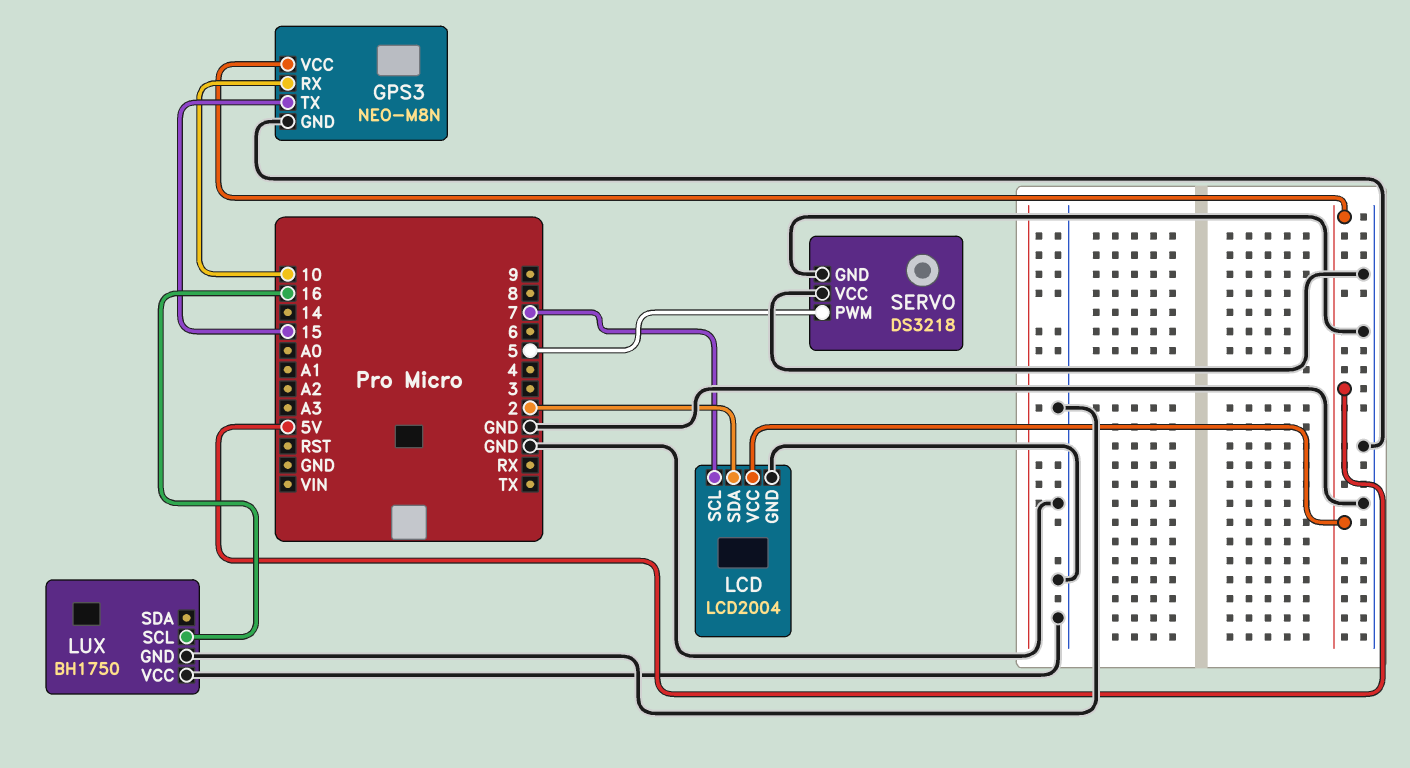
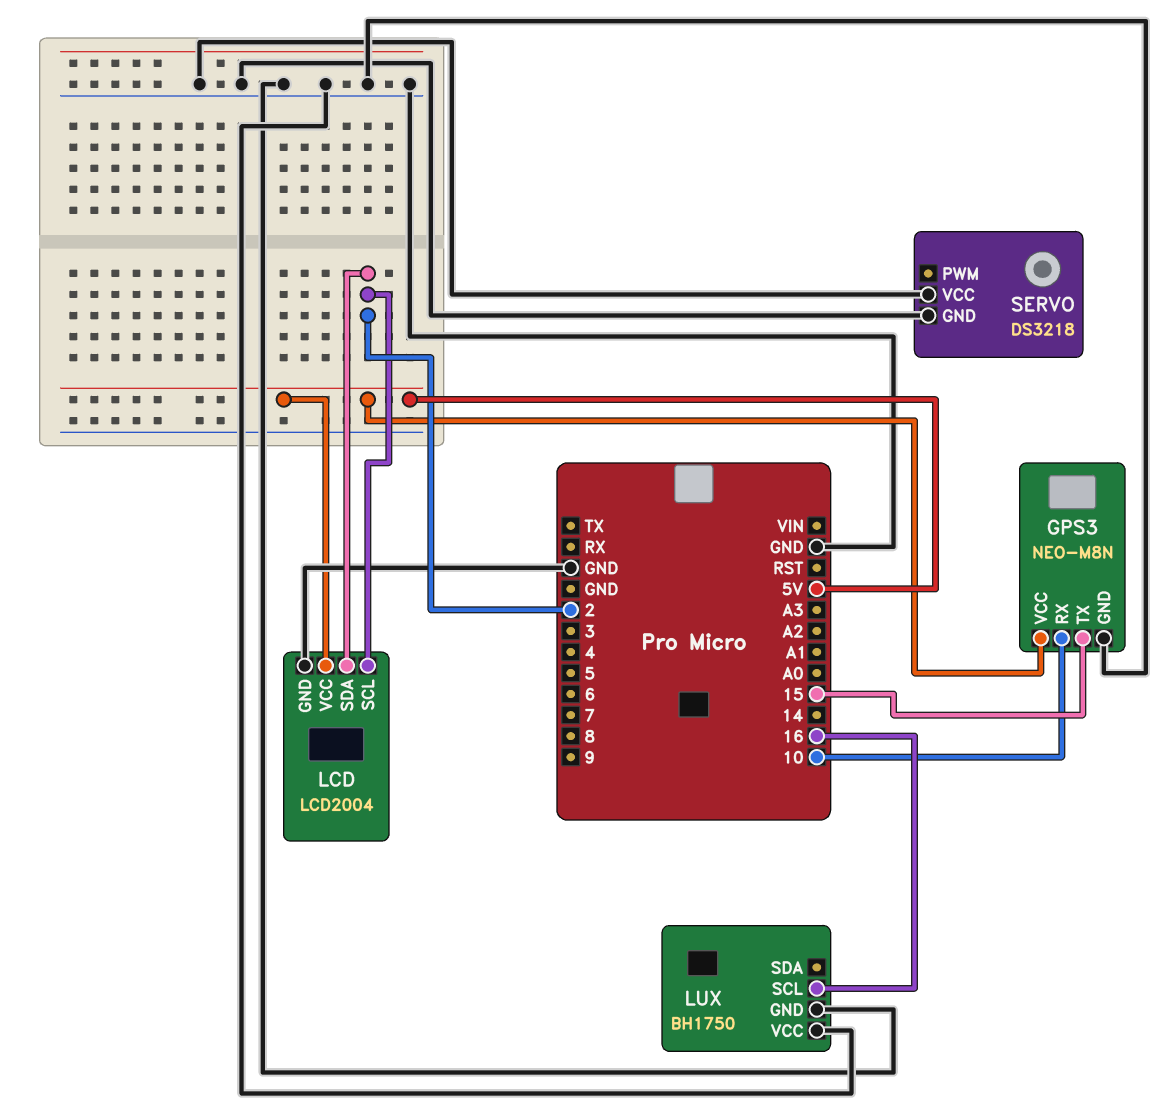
LCD pin SCL: 7 -> 2
SERVO pin PWM: 5 -> none

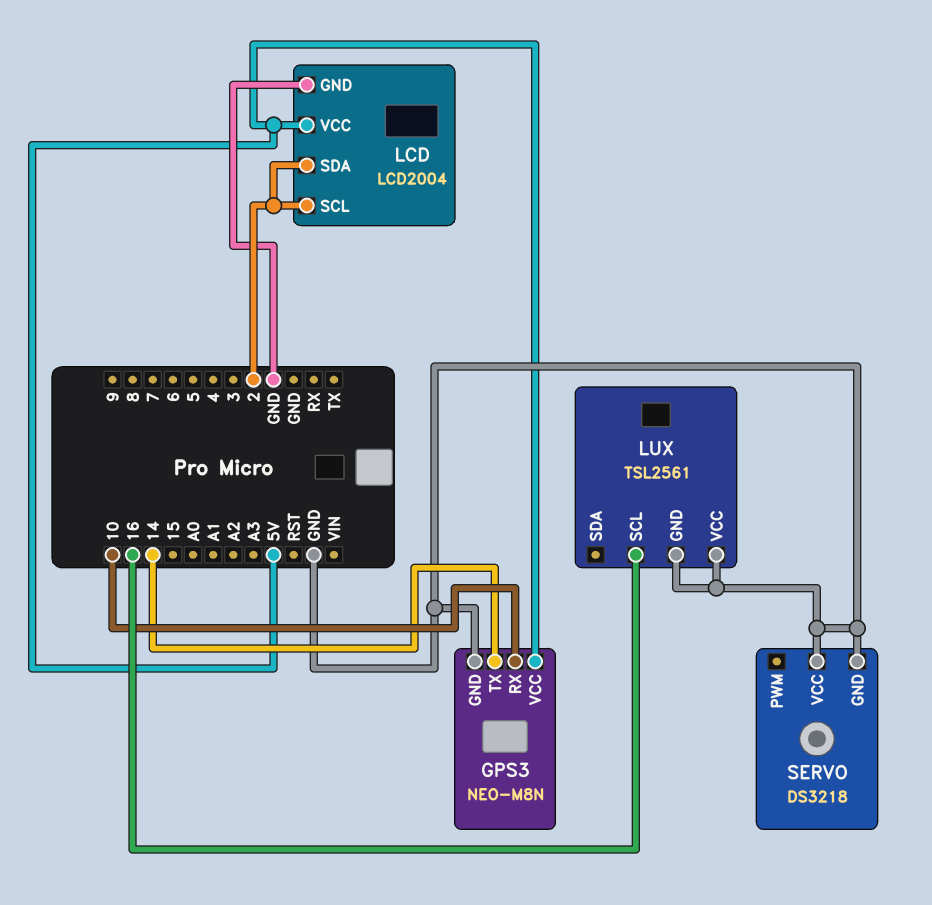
GPS3 pin TX: 15 -> 14
LUX: BH1750 -> TSL2561

